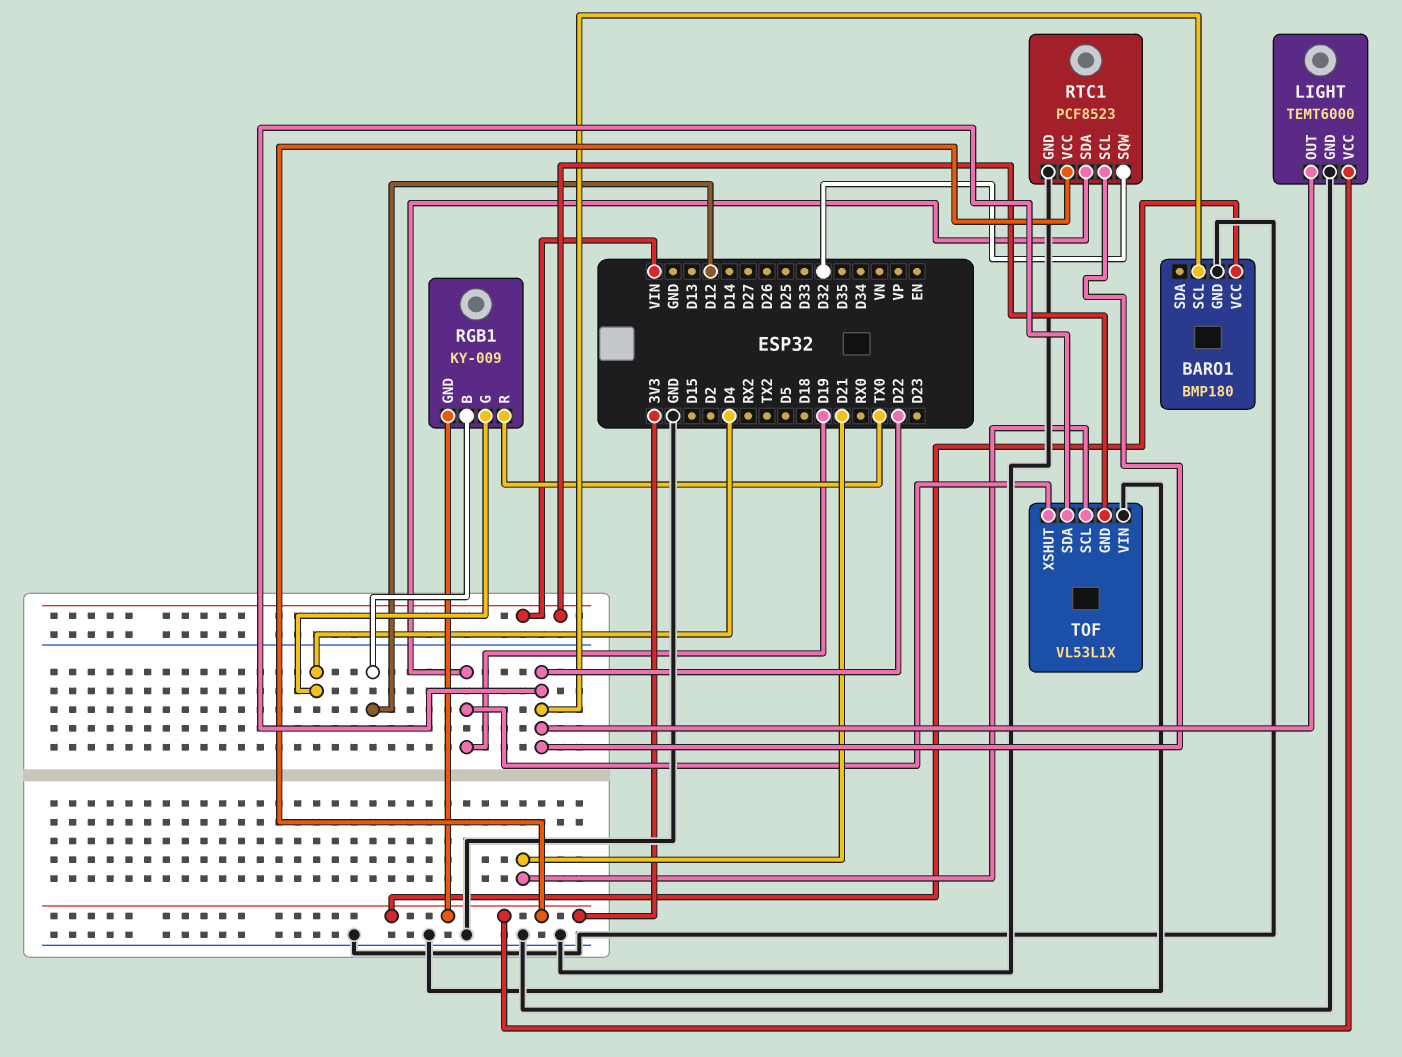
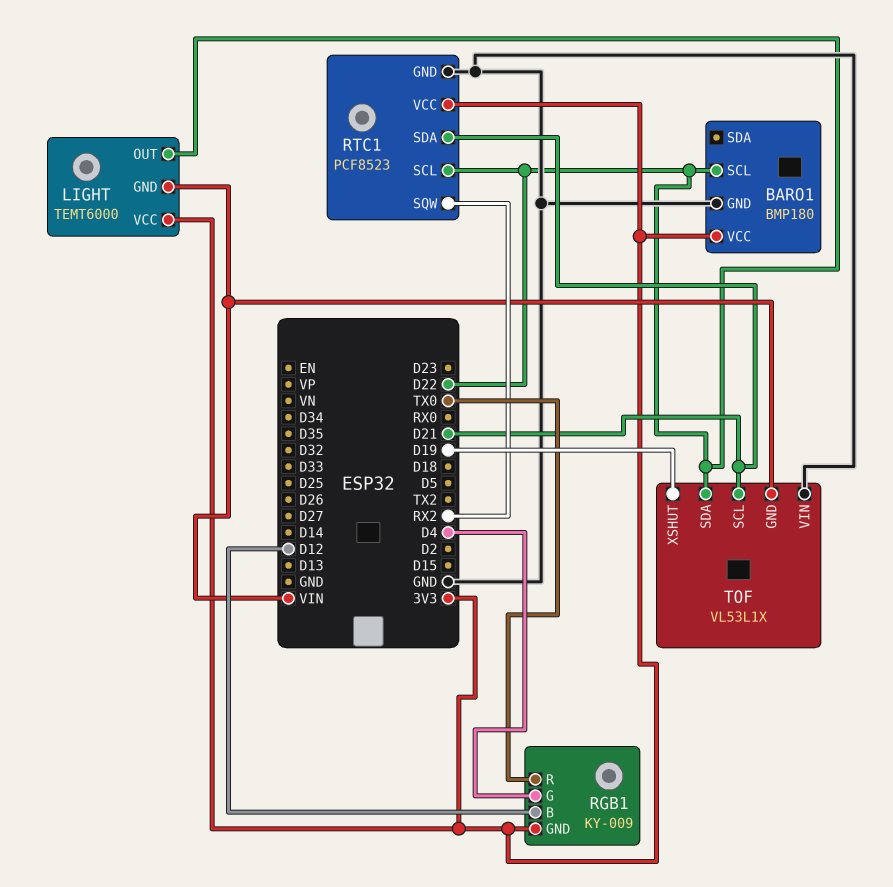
LIGHT pin GND: GND -> VIN
RTC1 pin SDA: D19 -> D21
RTC1 pin SQW: D32 -> RX2

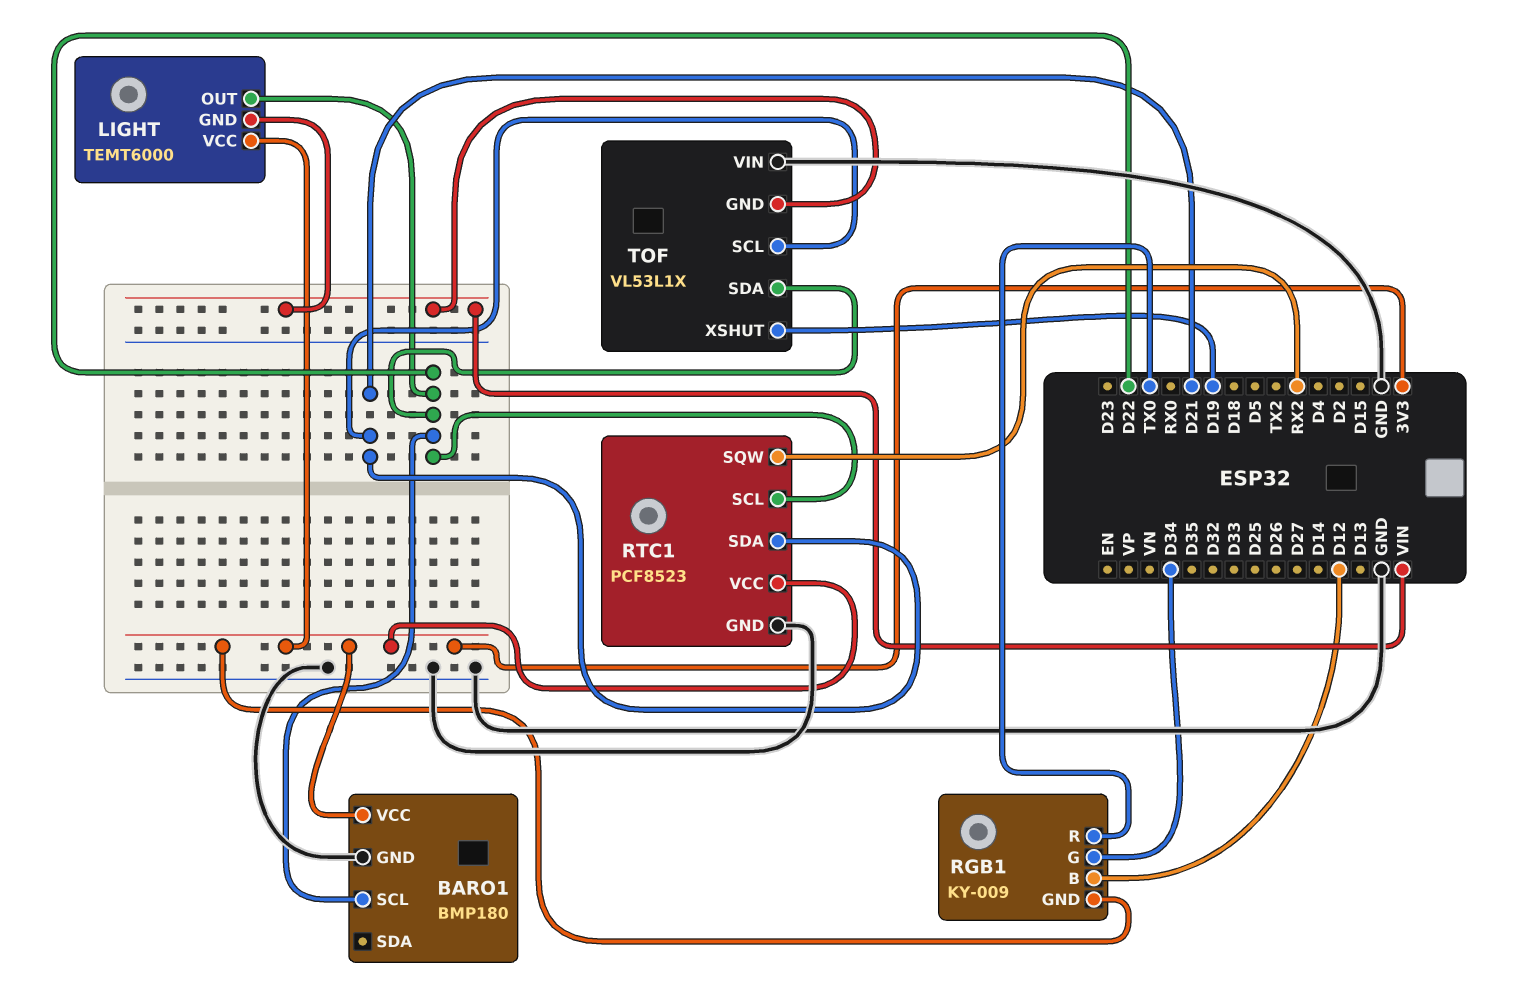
RGB1 pin G: D4 -> D34

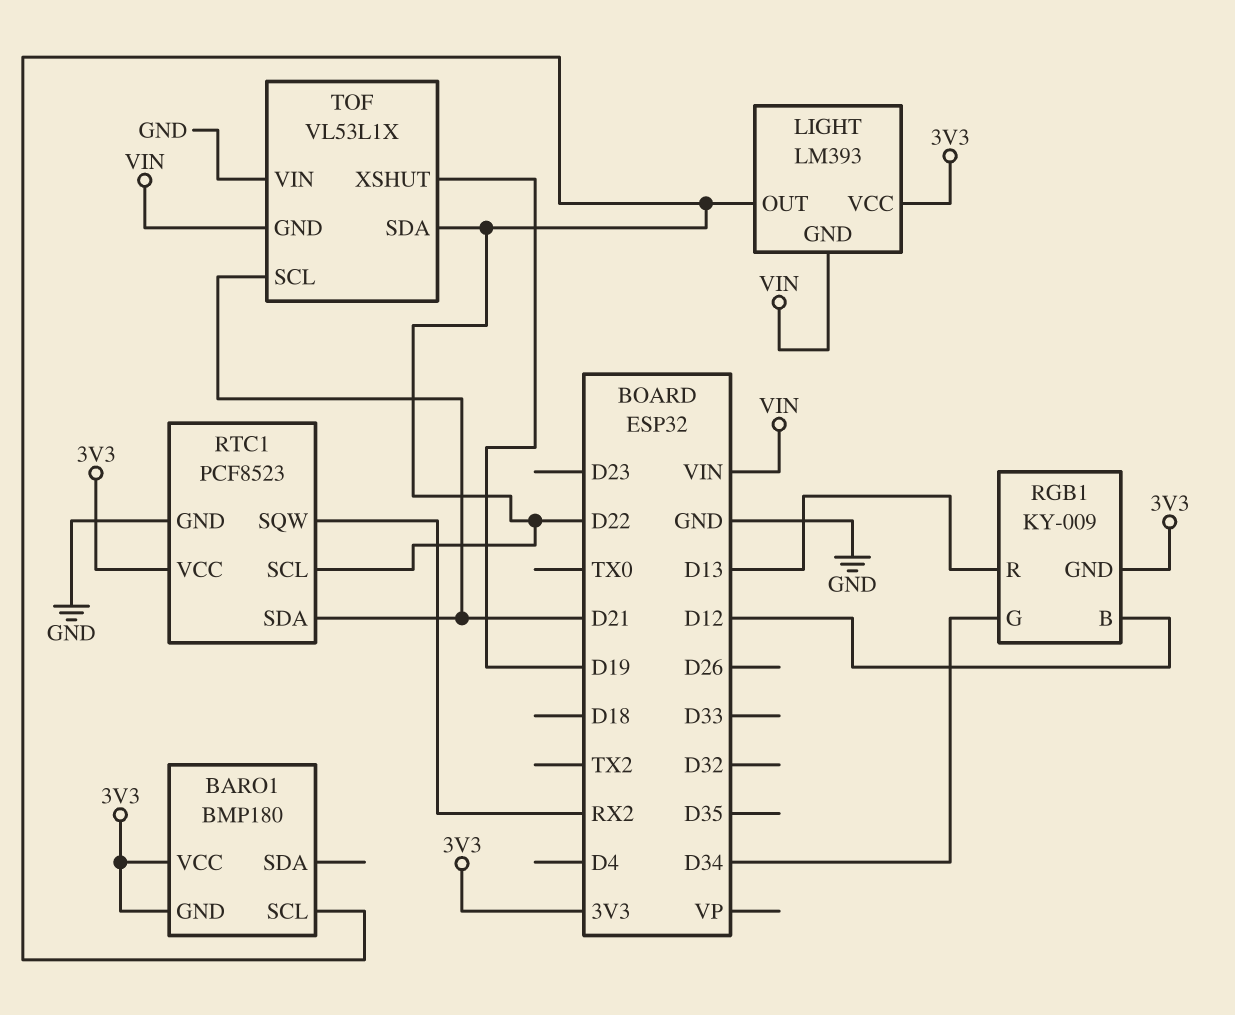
BARO1 pin GND: GND -> 3V3
LIGHT: TEMT6000 -> LM393
RGB1 pin R: TX0 -> D13

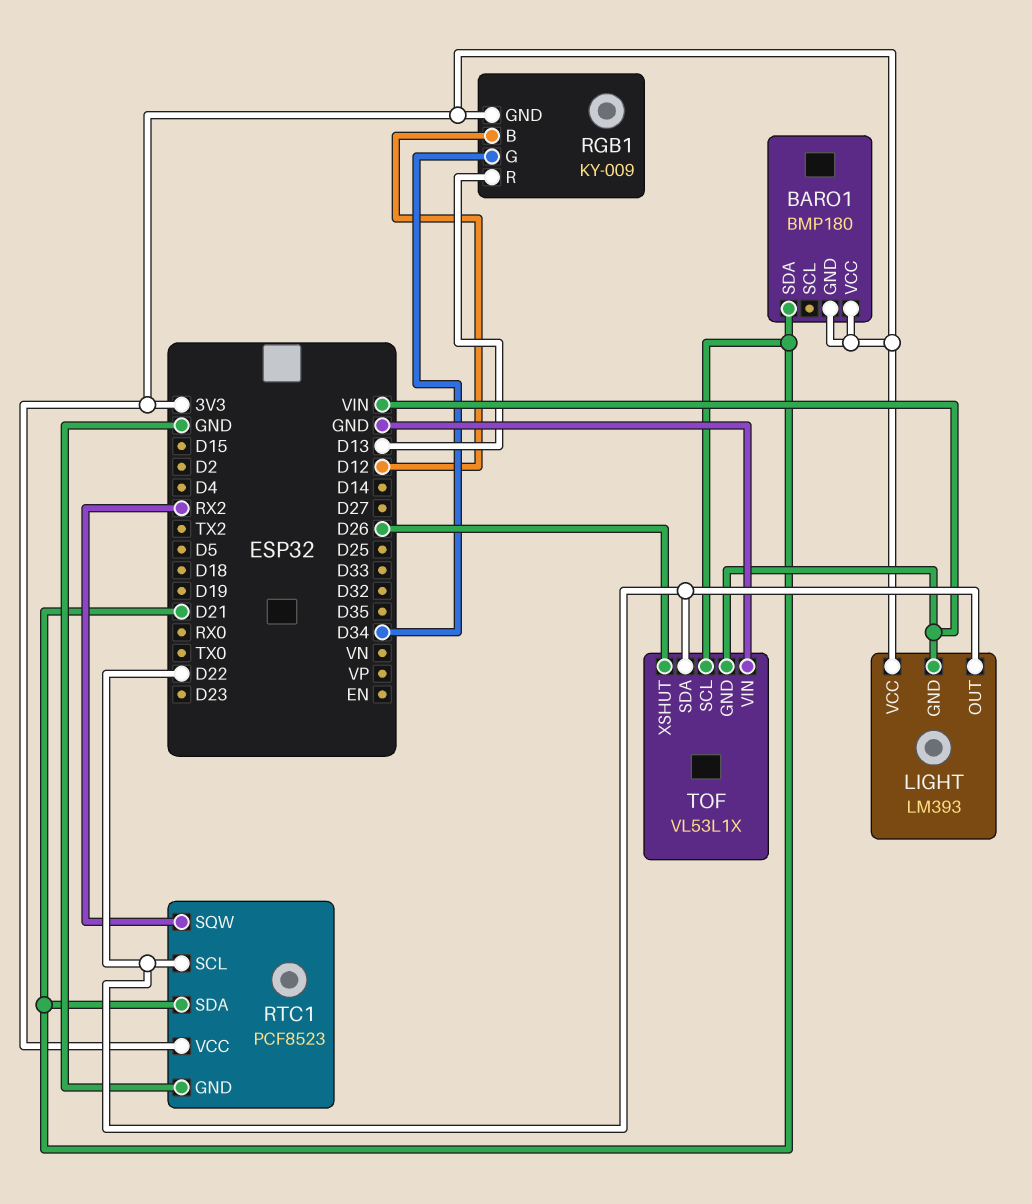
BARO1 pin SCL: D22 -> none
BARO1 pin SDA: none -> D21
TOF pin XSHUT: D19 -> D26

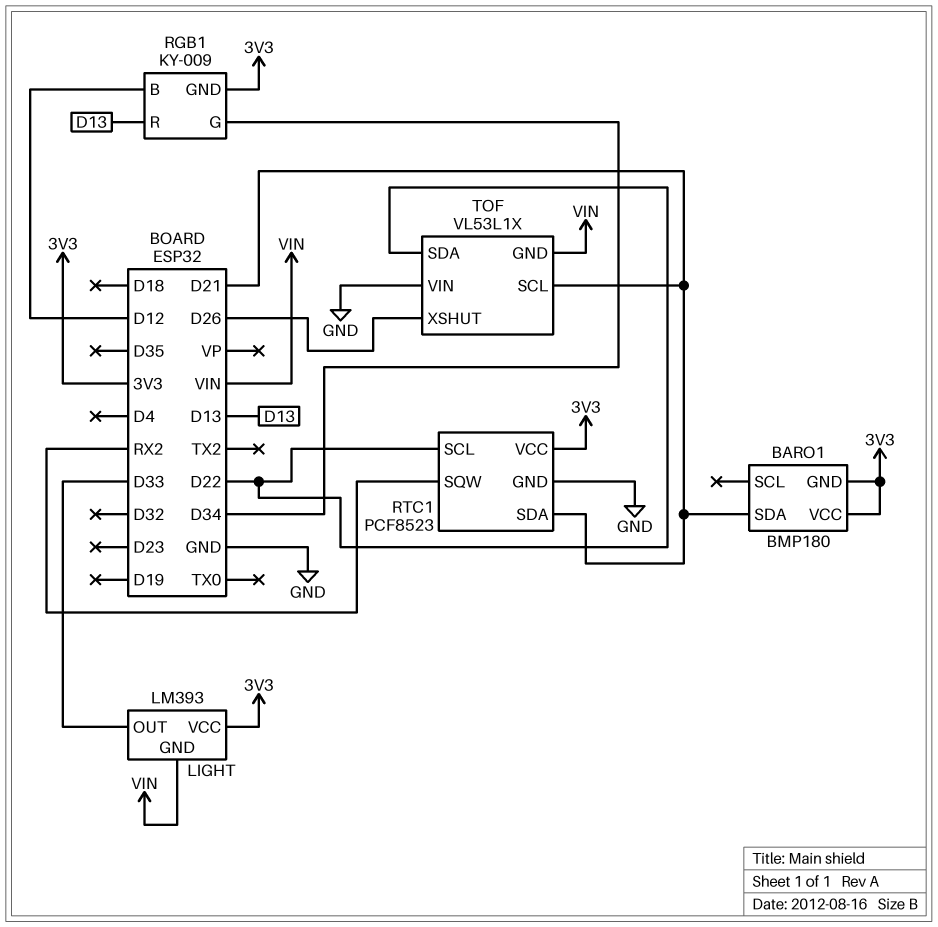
LIGHT pin OUT: D22 -> D33

